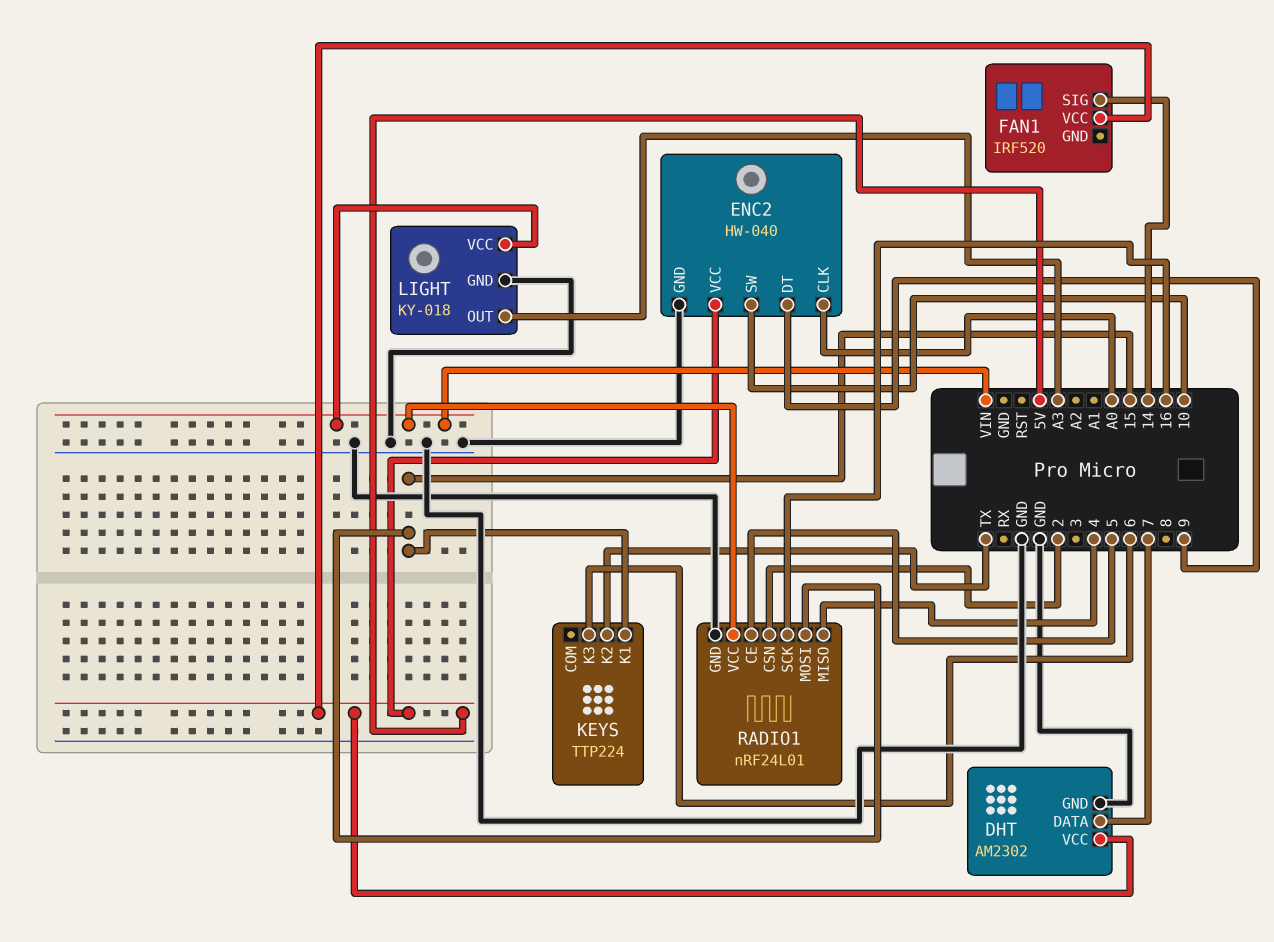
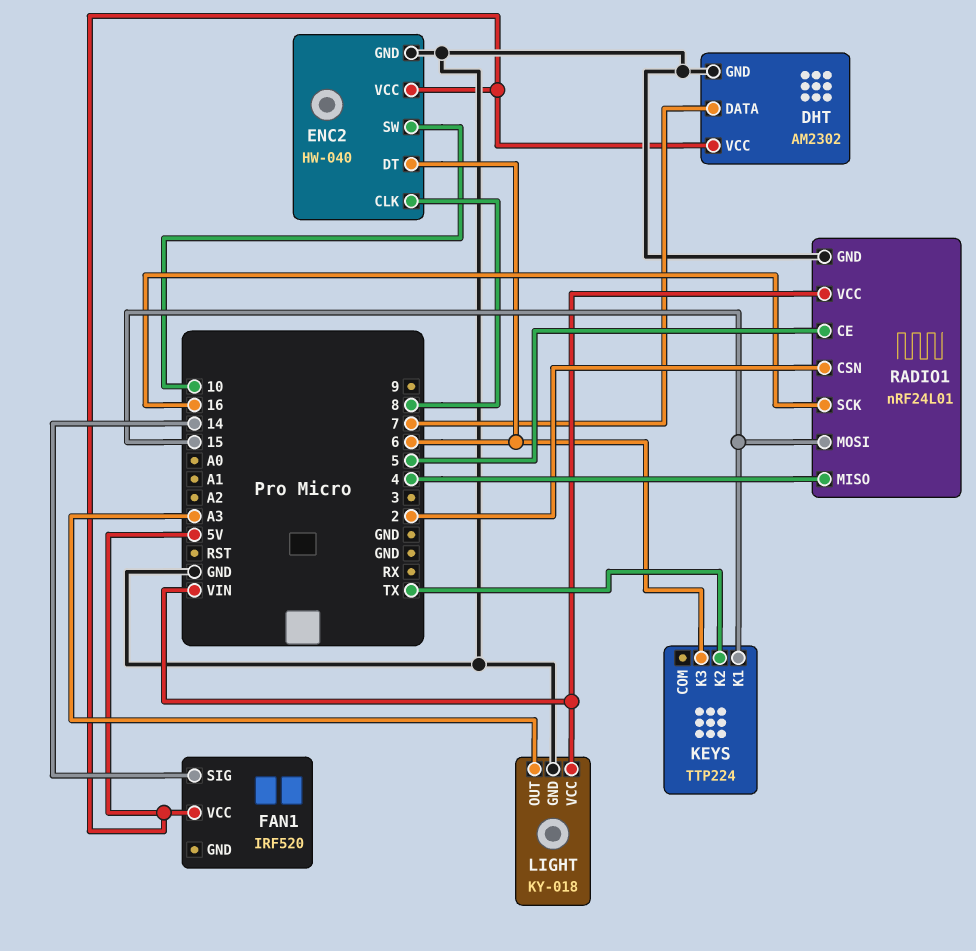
ENC2 pin CLK: A0 -> 8
ENC2 pin DT: 9 -> 6

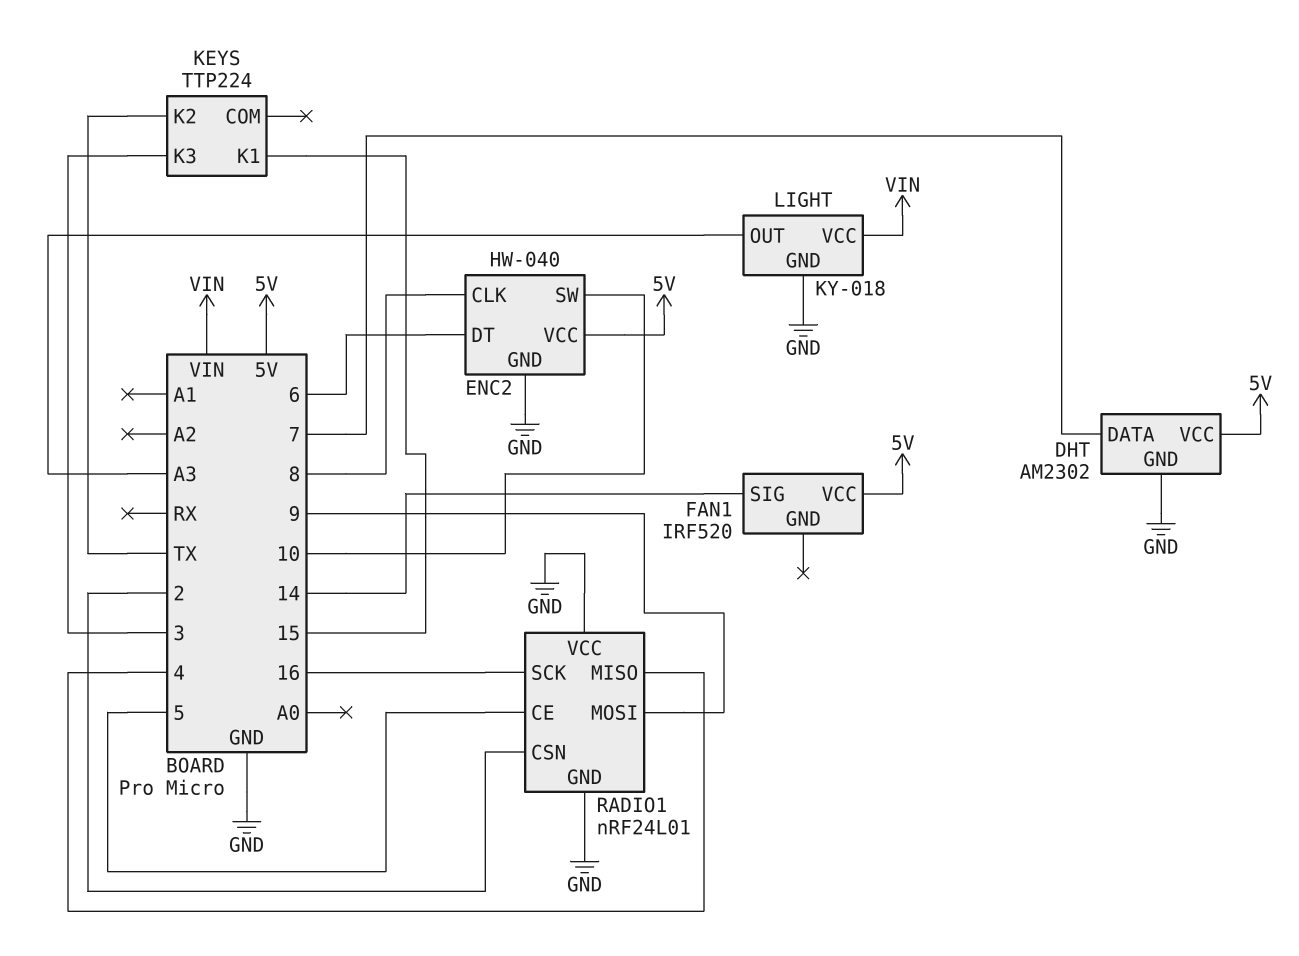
KEYS pin K3: 6 -> 3
RADIO1 pin MOSI: 15 -> 9
RADIO1 pin VCC: VIN -> GND

